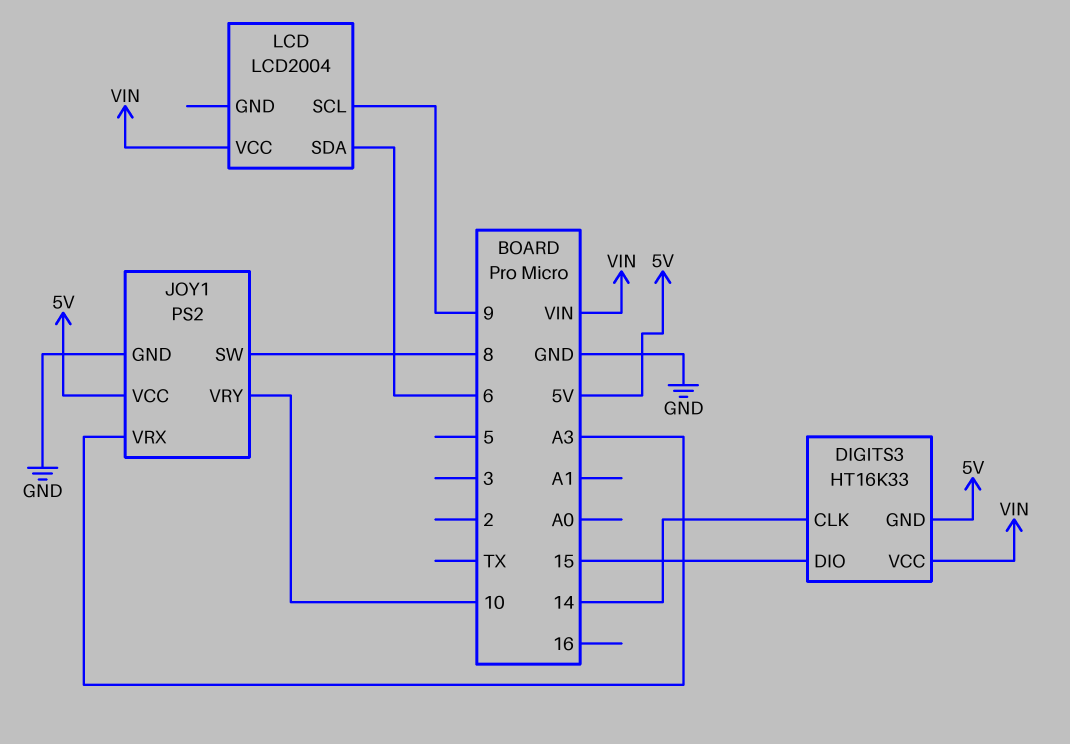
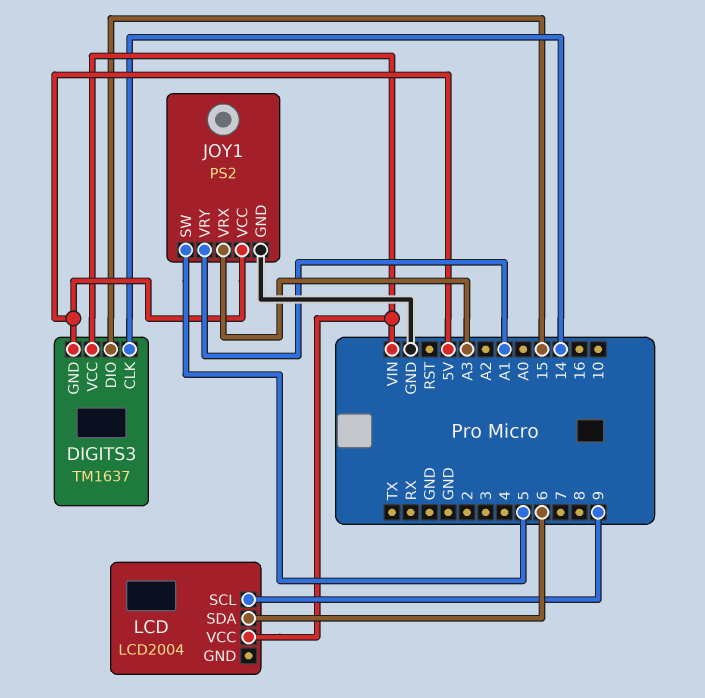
DIGITS3: HT16K33 -> TM1637
JOY1 pin SW: 8 -> 5
JOY1 pin VRY: 10 -> A1

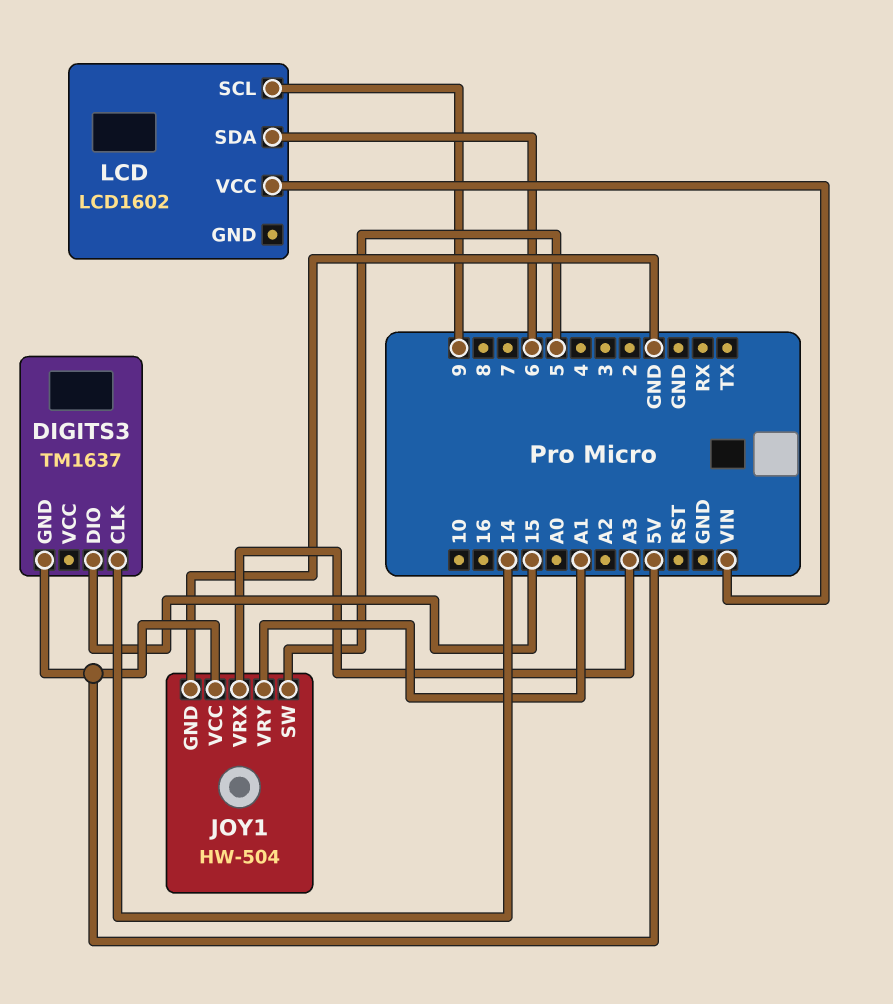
DIGITS3 pin VCC: VIN -> none
JOY1: PS2 -> HW-504
LCD: LCD2004 -> LCD1602

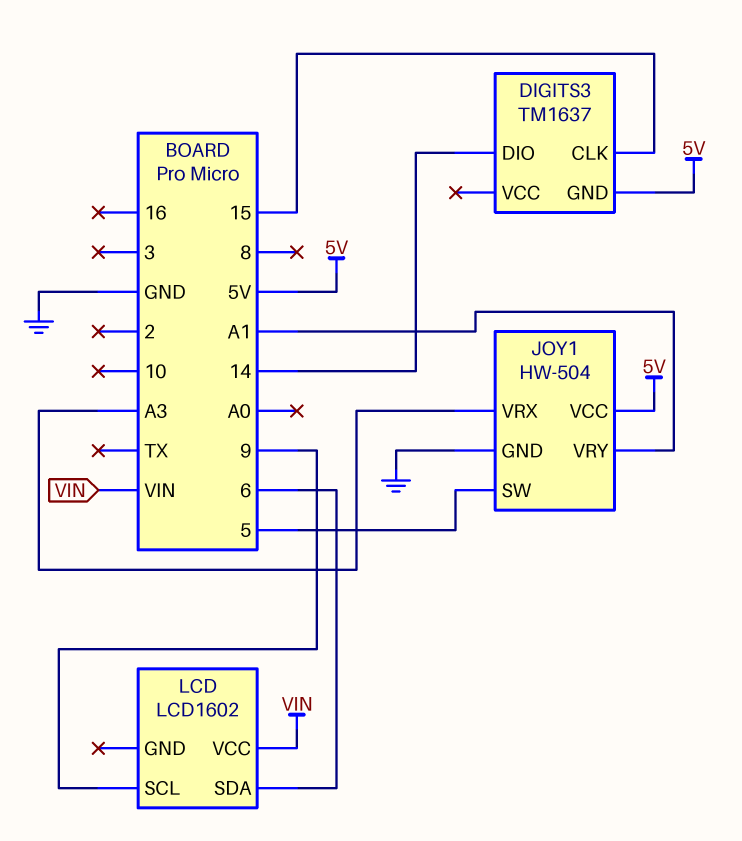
DIGITS3 pin CLK: 14 -> 15
DIGITS3 pin DIO: 15 -> 14

